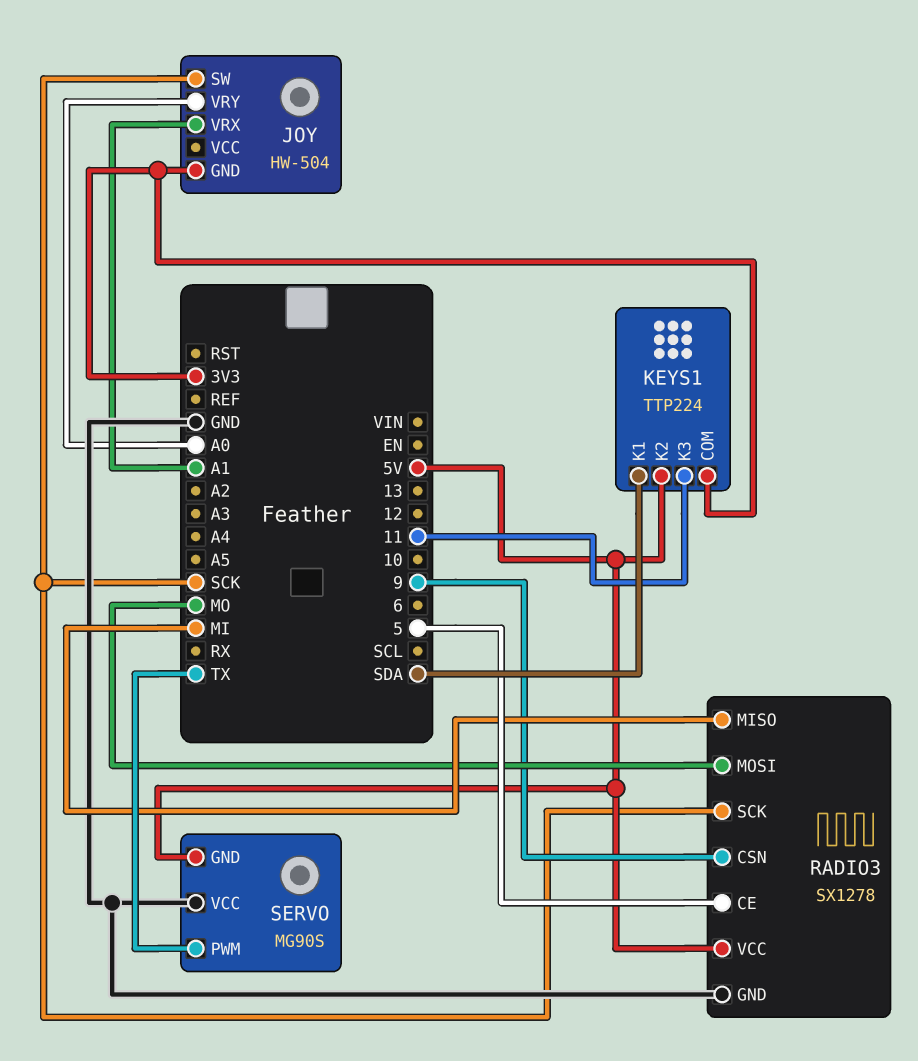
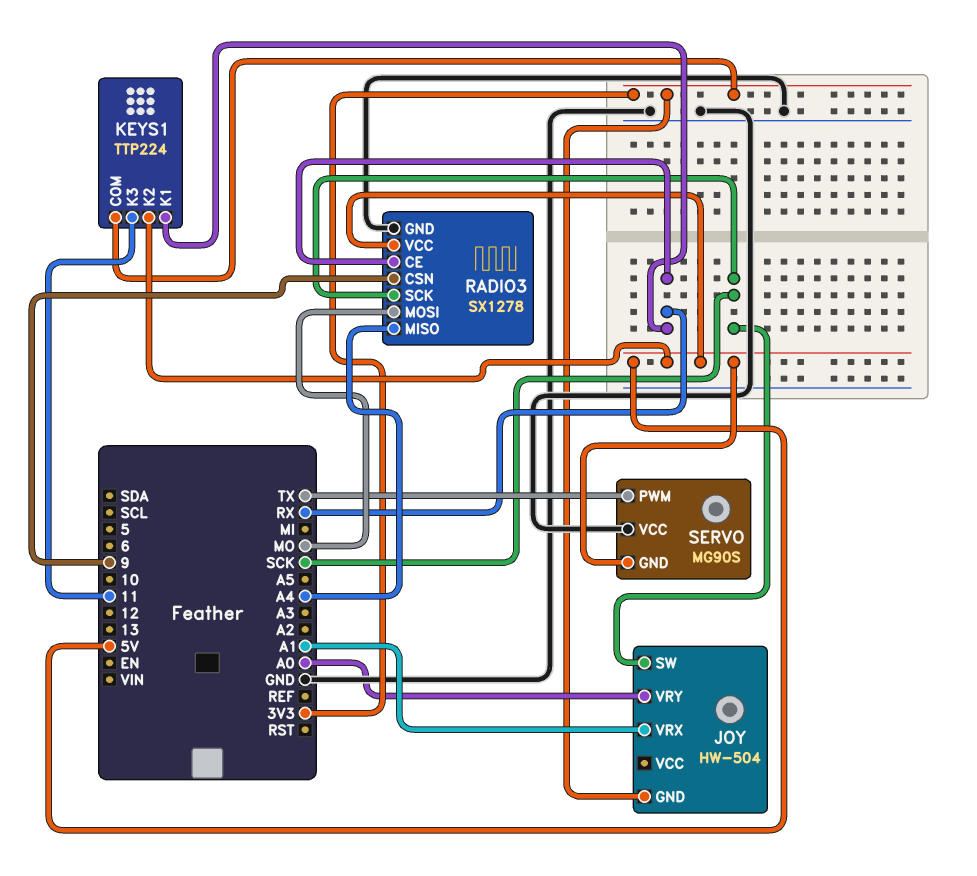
KEYS1 pin K1: SDA -> RX
RADIO3 pin CE: 5 -> RX
RADIO3 pin MISO: MI -> A4

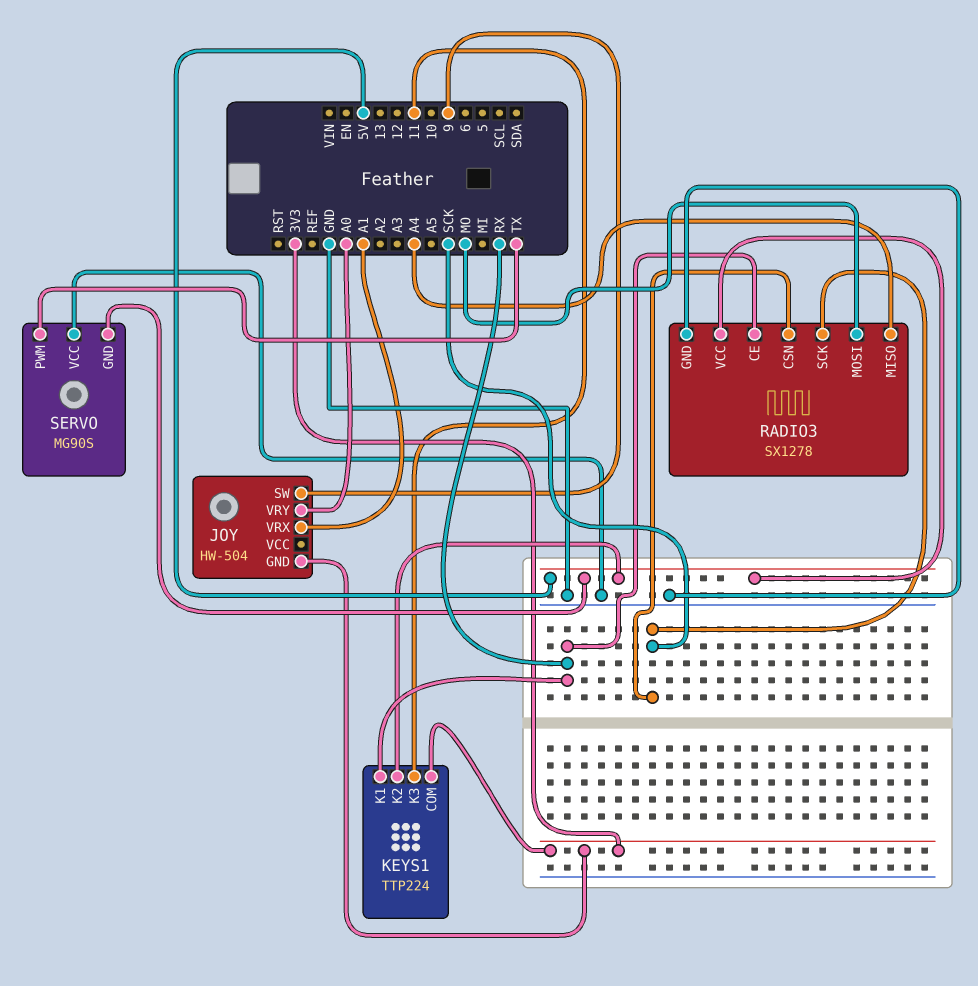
JOY pin SW: SCK -> 9
RADIO3 pin CSN: 9 -> SCK

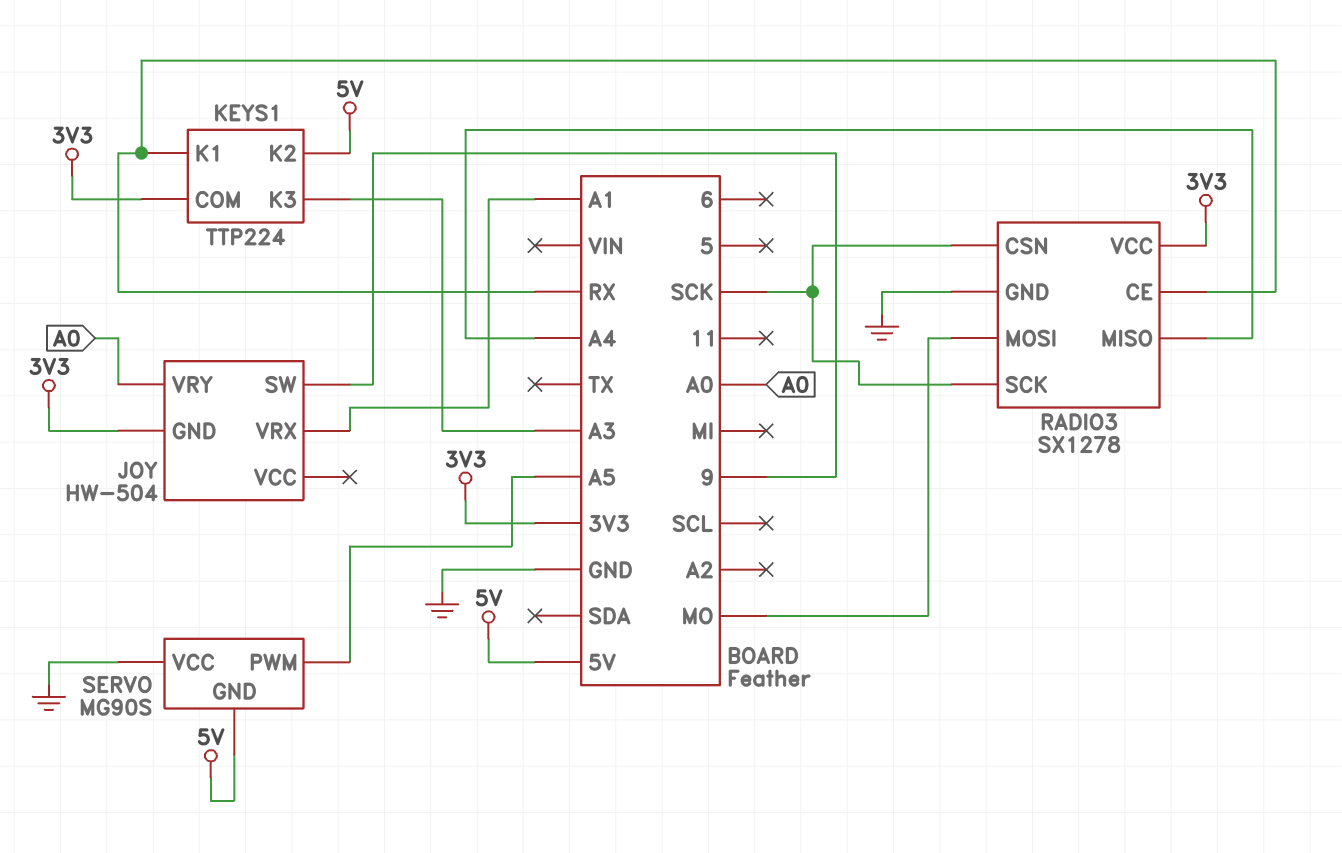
KEYS1 pin K3: 11 -> A3
RADIO3 pin VCC: 5V -> 3V3
SERVO pin PWM: TX -> A5

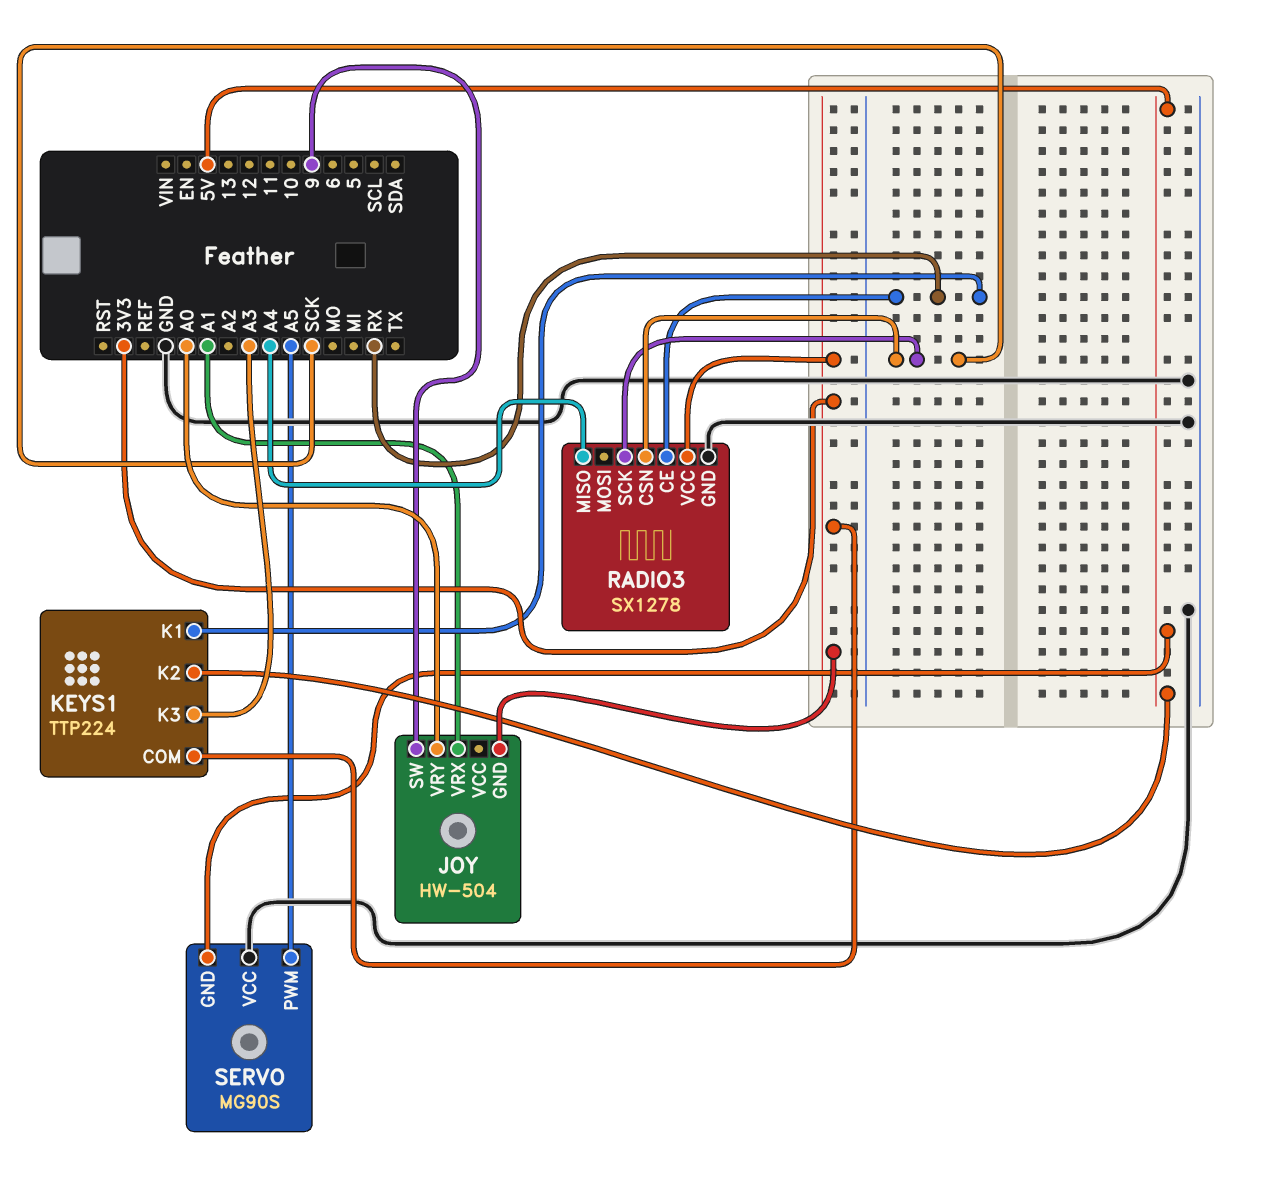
RADIO3 pin MOSI: MO -> none

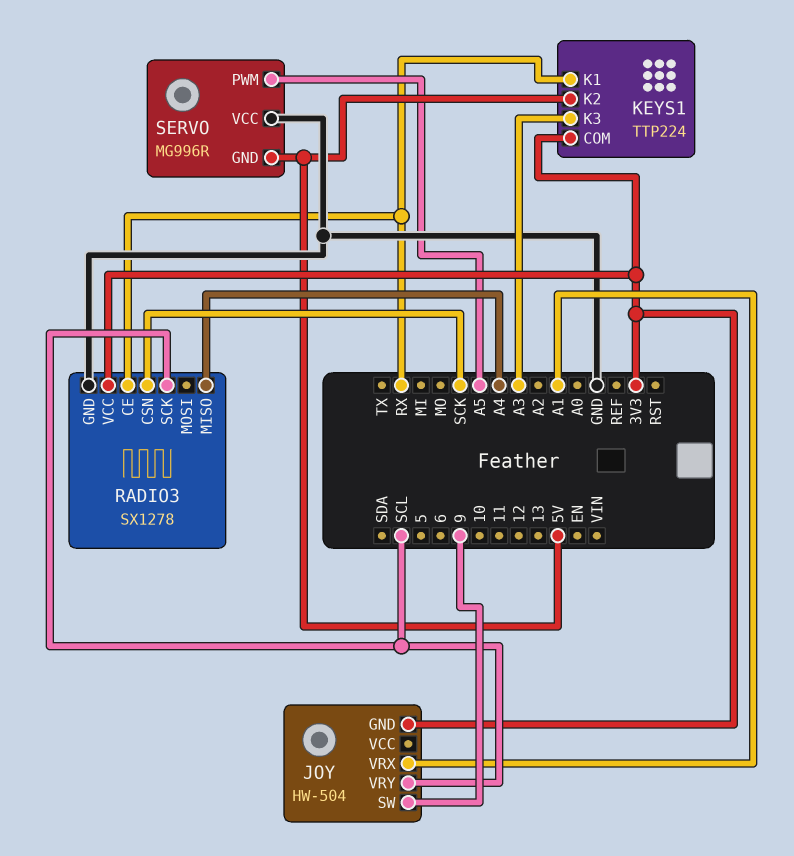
JOY pin VRY: A0 -> SCL
RADIO3 pin SCK: SCK -> SCL
SERVO: MG90S -> MG996R

